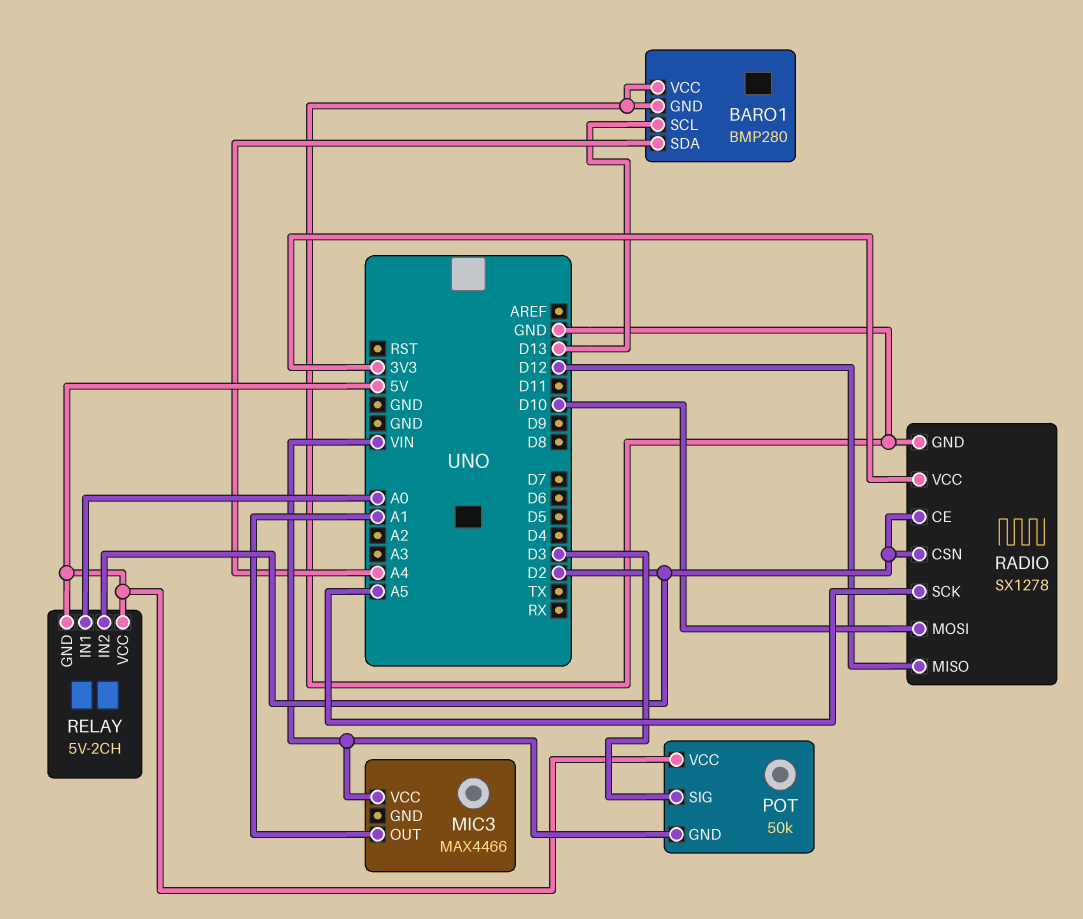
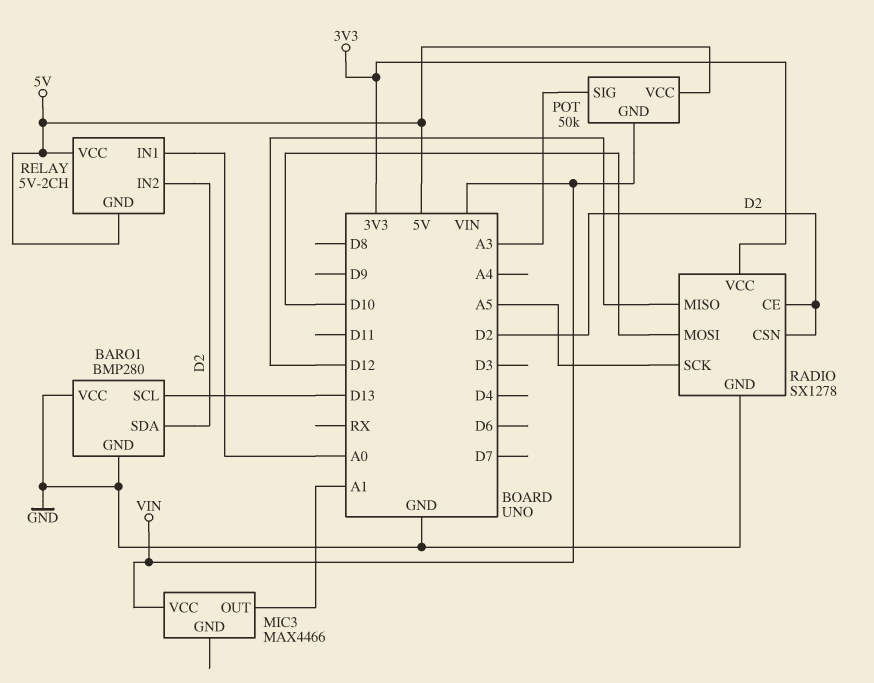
BARO1 pin SDA: A4 -> D2
POT pin SIG: D3 -> A3

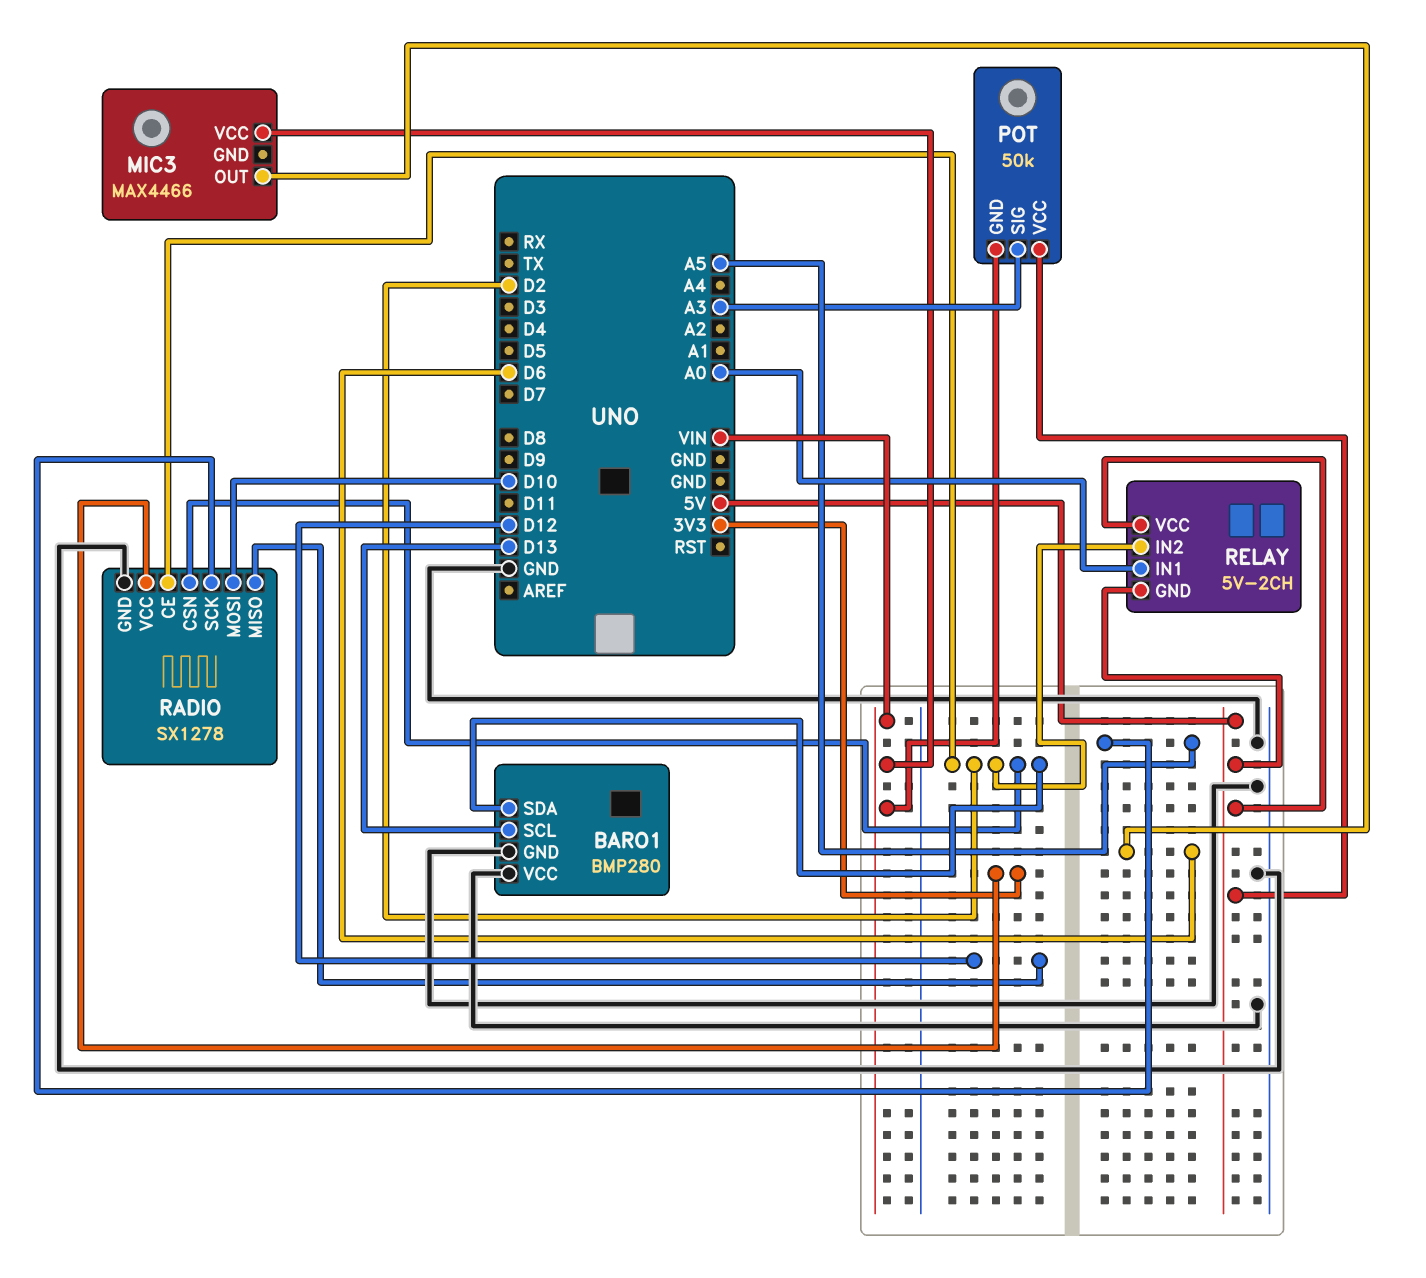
MIC3 pin OUT: A1 -> D6

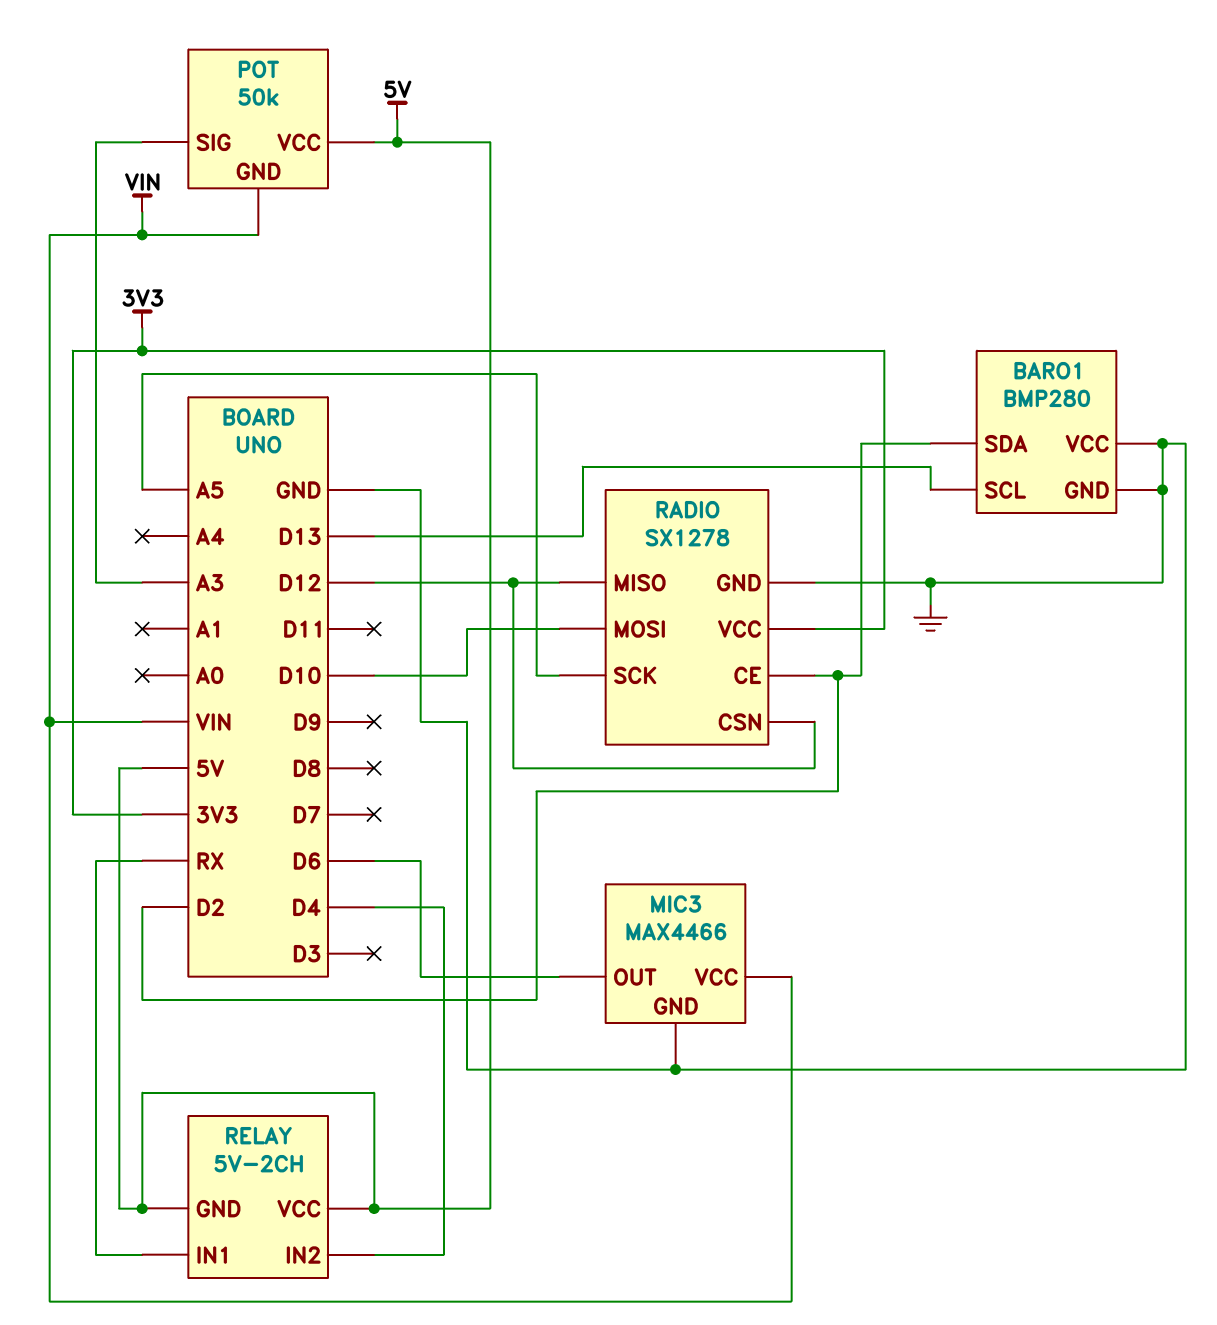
MIC3 pin GND: none -> GND
RADIO pin CSN: D2 -> D12
RELAY pin IN1: A0 -> RX
RELAY pin IN2: D2 -> D4

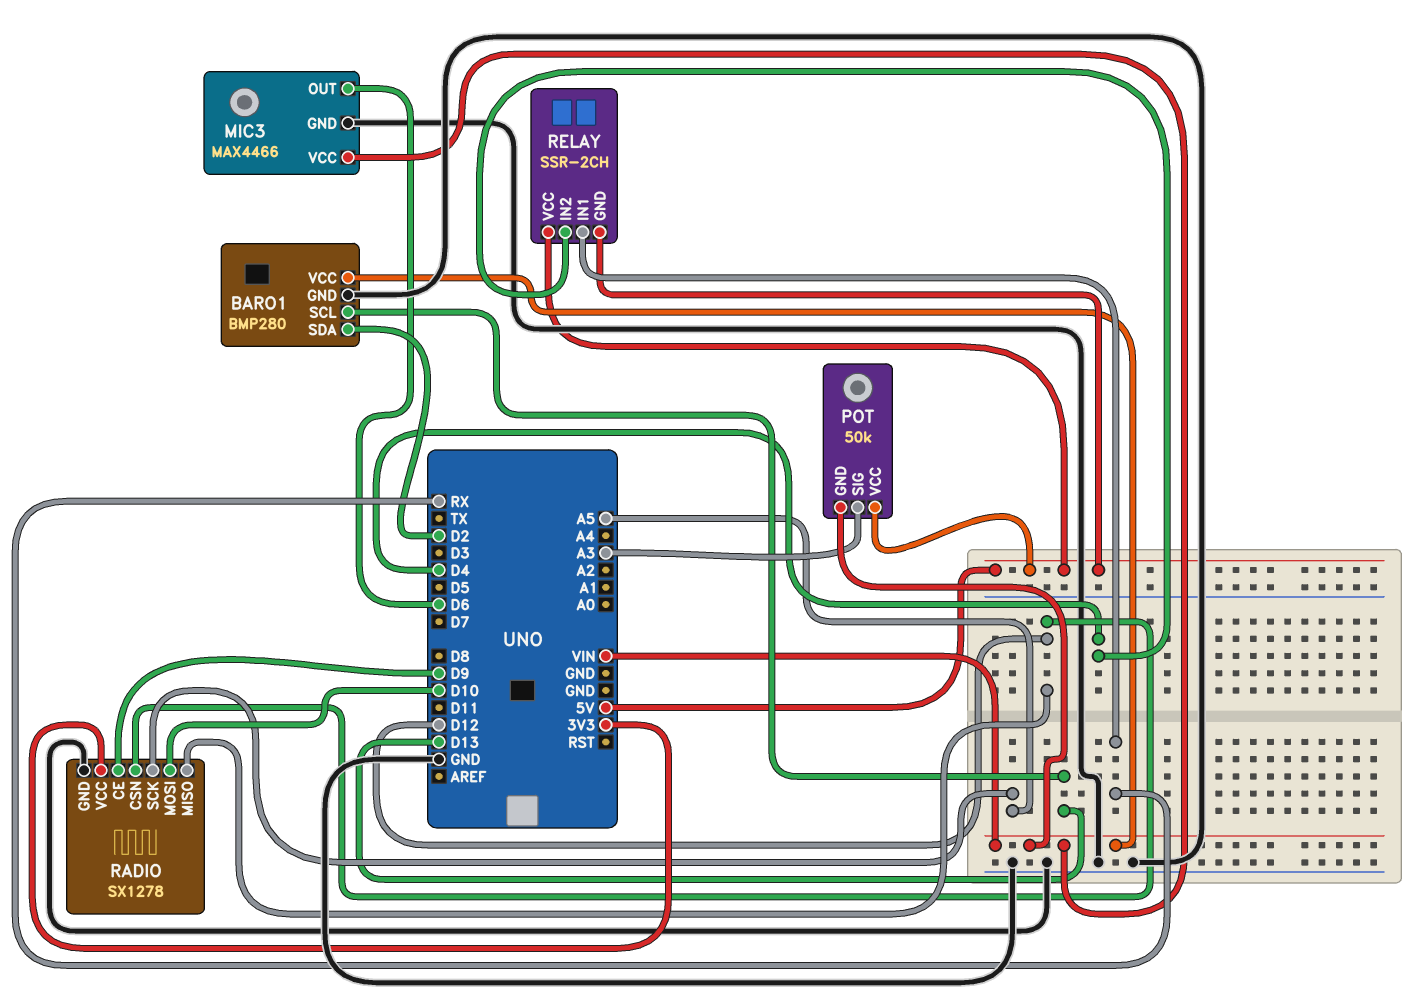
BARO1 pin VCC: GND -> VIN
RADIO pin CE: D2 -> D9
RELAY: 5V-2CH -> SSR-2CH

